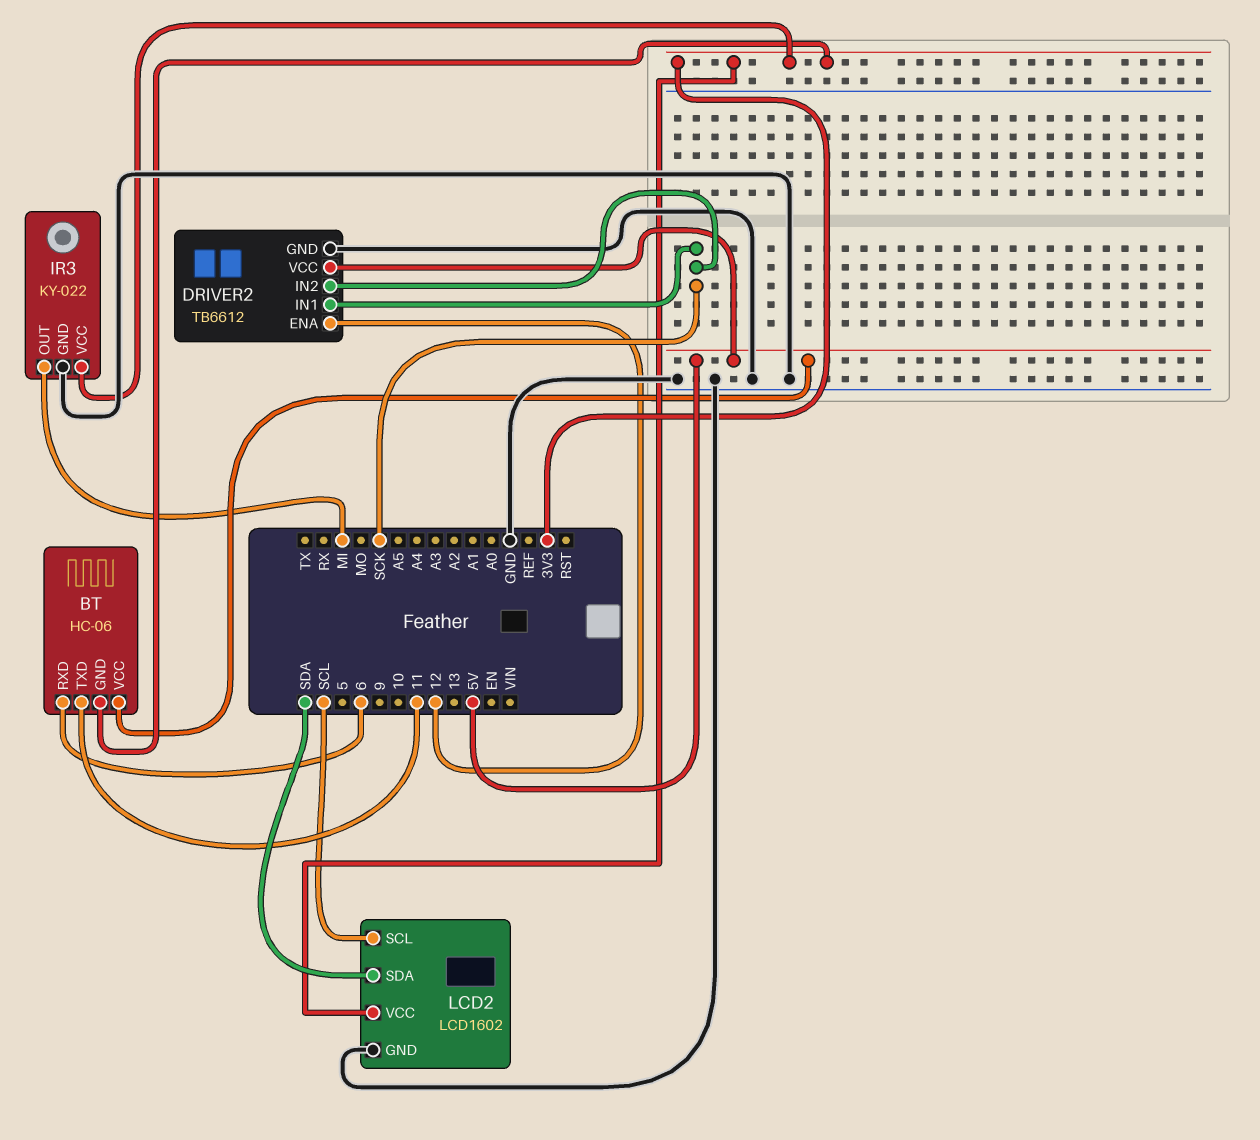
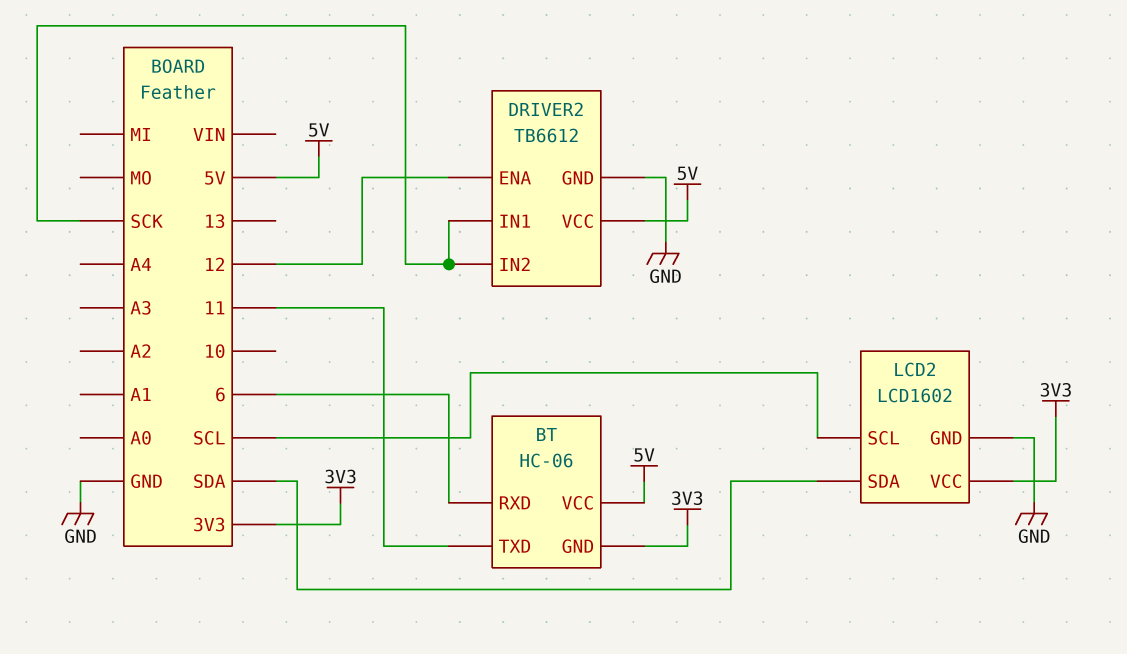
IR3: KY-022 -> none
IR3 pin GND: GND -> none
IR3 pin OUT: MI -> none
IR3 pin VCC: 3V3 -> none

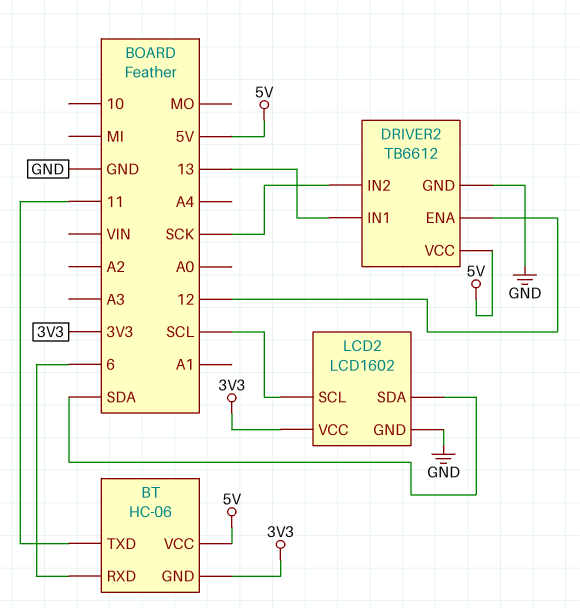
DRIVER2 pin IN1: SCK -> 13

